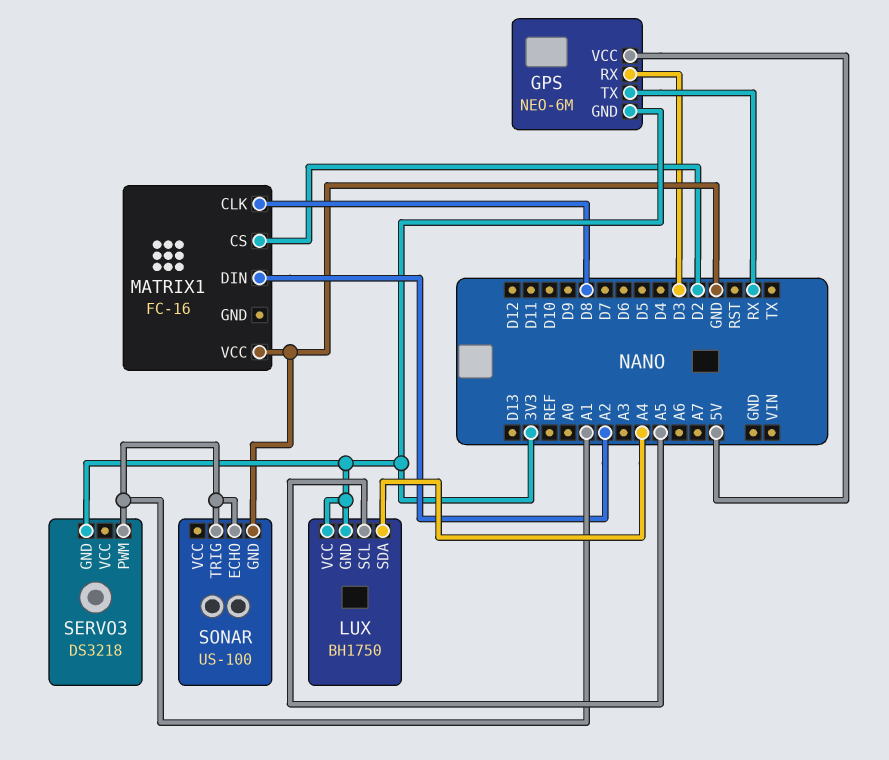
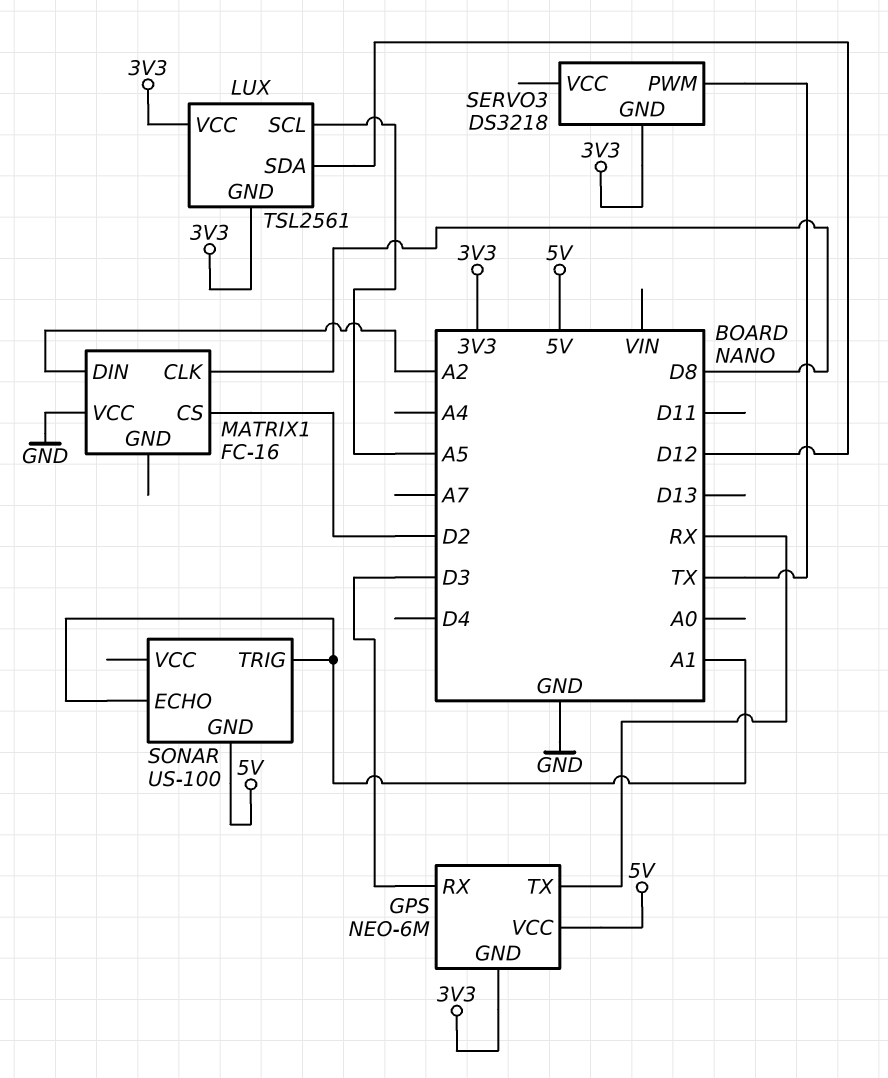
LUX: BH1750 -> TSL2561
LUX pin SDA: A4 -> D12
SERVO3 pin PWM: A1 -> TX
SONAR pin GND: GND -> 5V

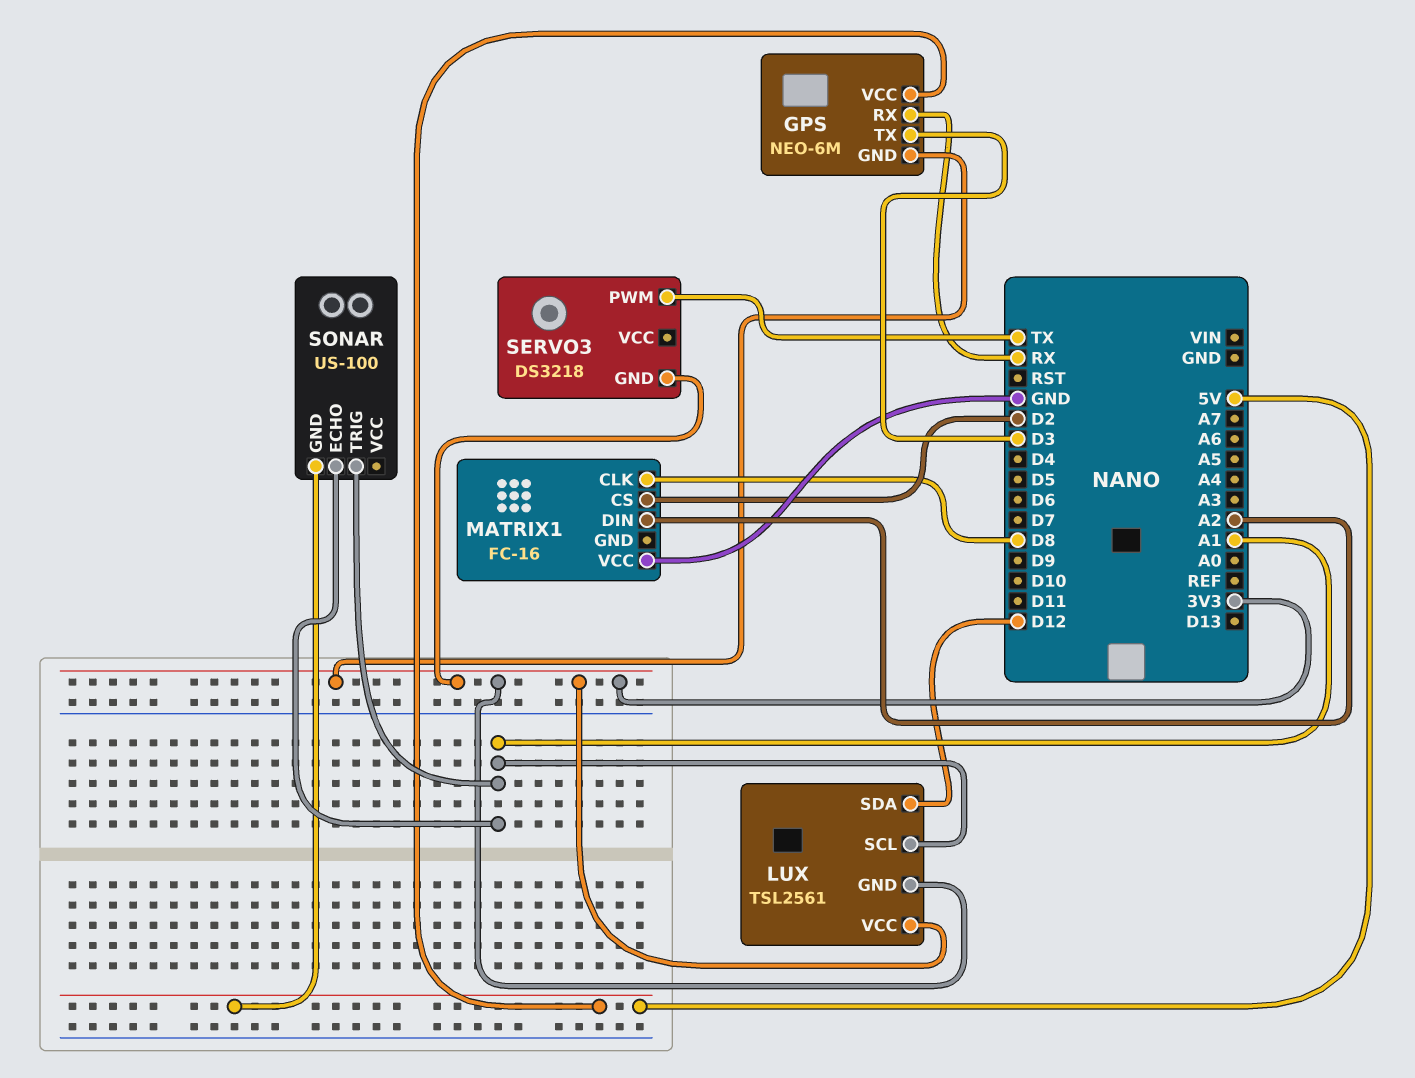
GPS pin RX: D3 -> RX
GPS pin TX: RX -> D3
LUX pin SCL: A5 -> A1

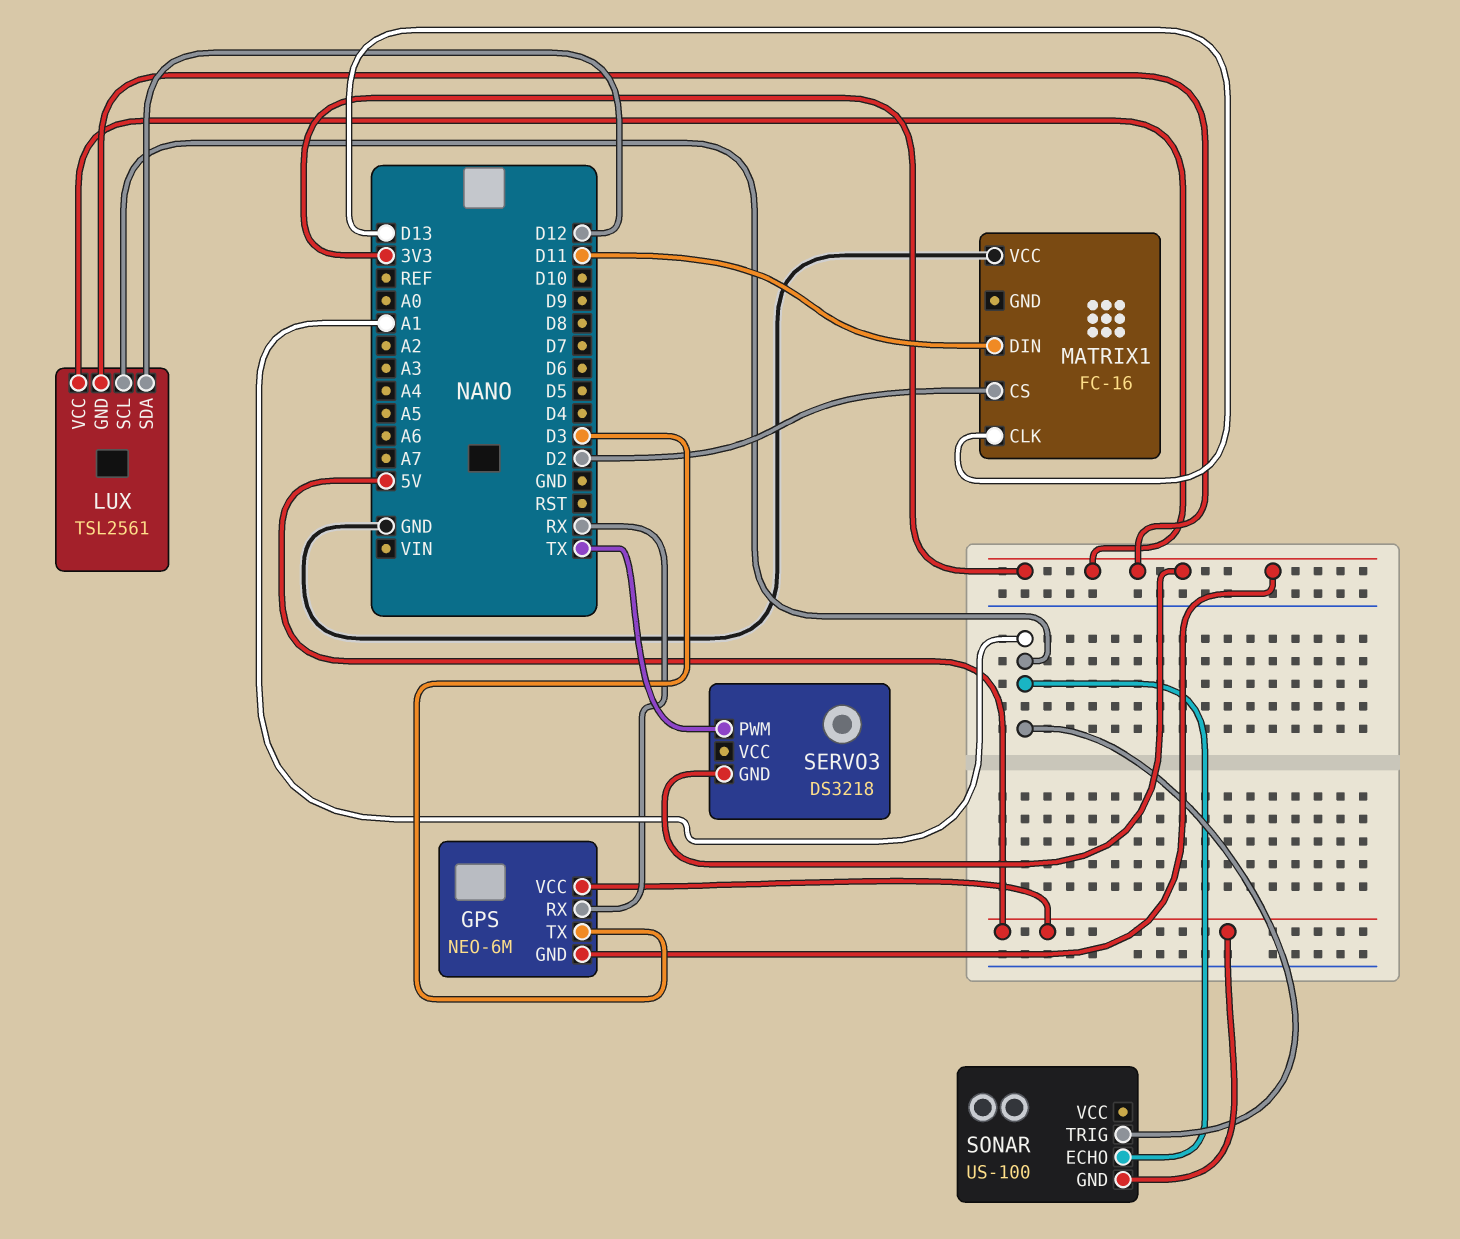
MATRIX1 pin CLK: D8 -> D13
MATRIX1 pin DIN: A2 -> D11

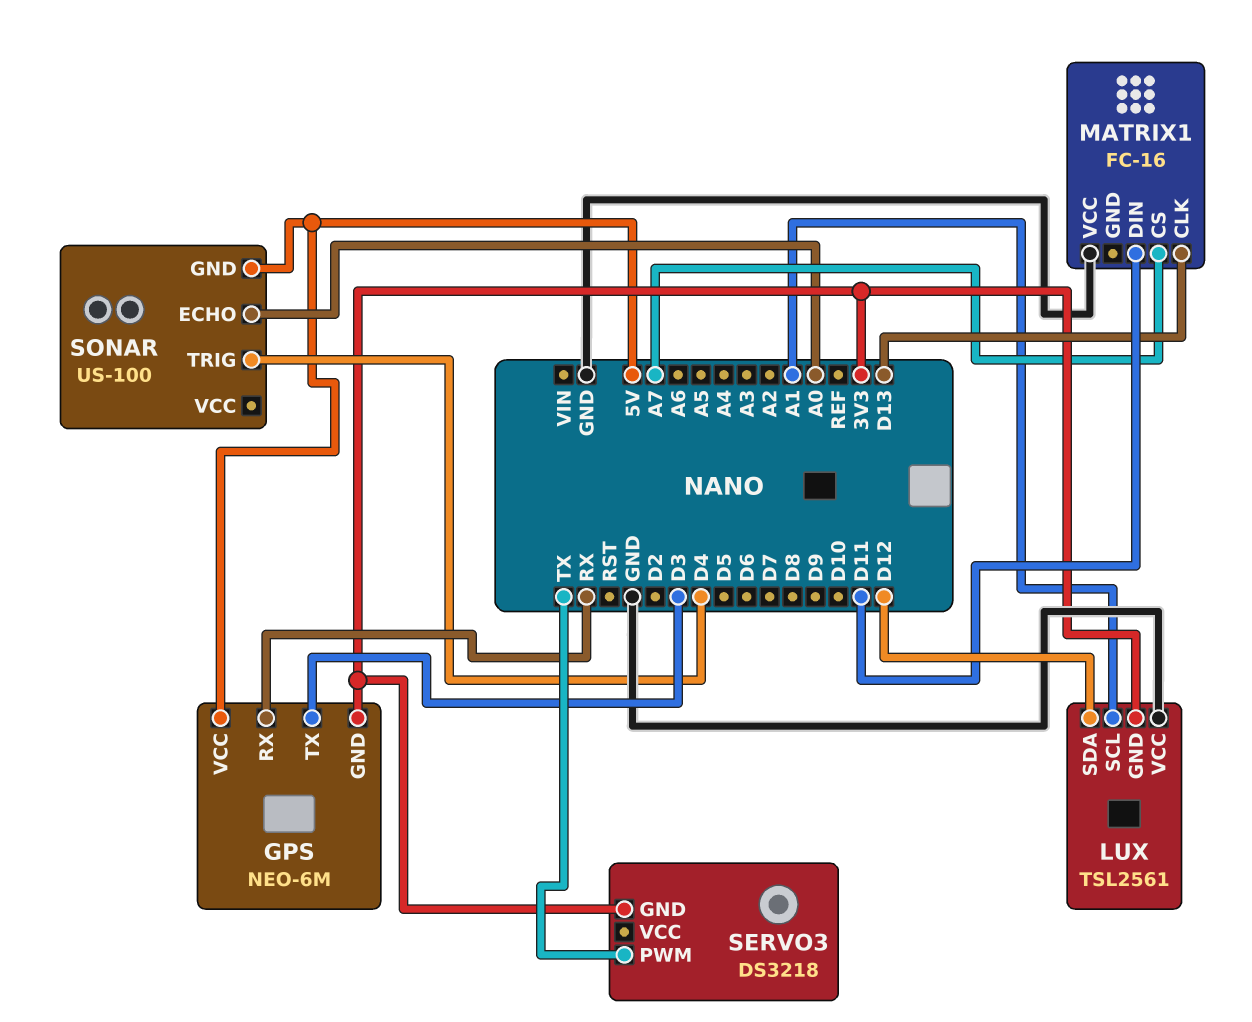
LUX pin VCC: 3V3 -> GND
MATRIX1 pin CS: D2 -> A7
SONAR pin ECHO: A1 -> A0
SONAR pin TRIG: A1 -> D4

